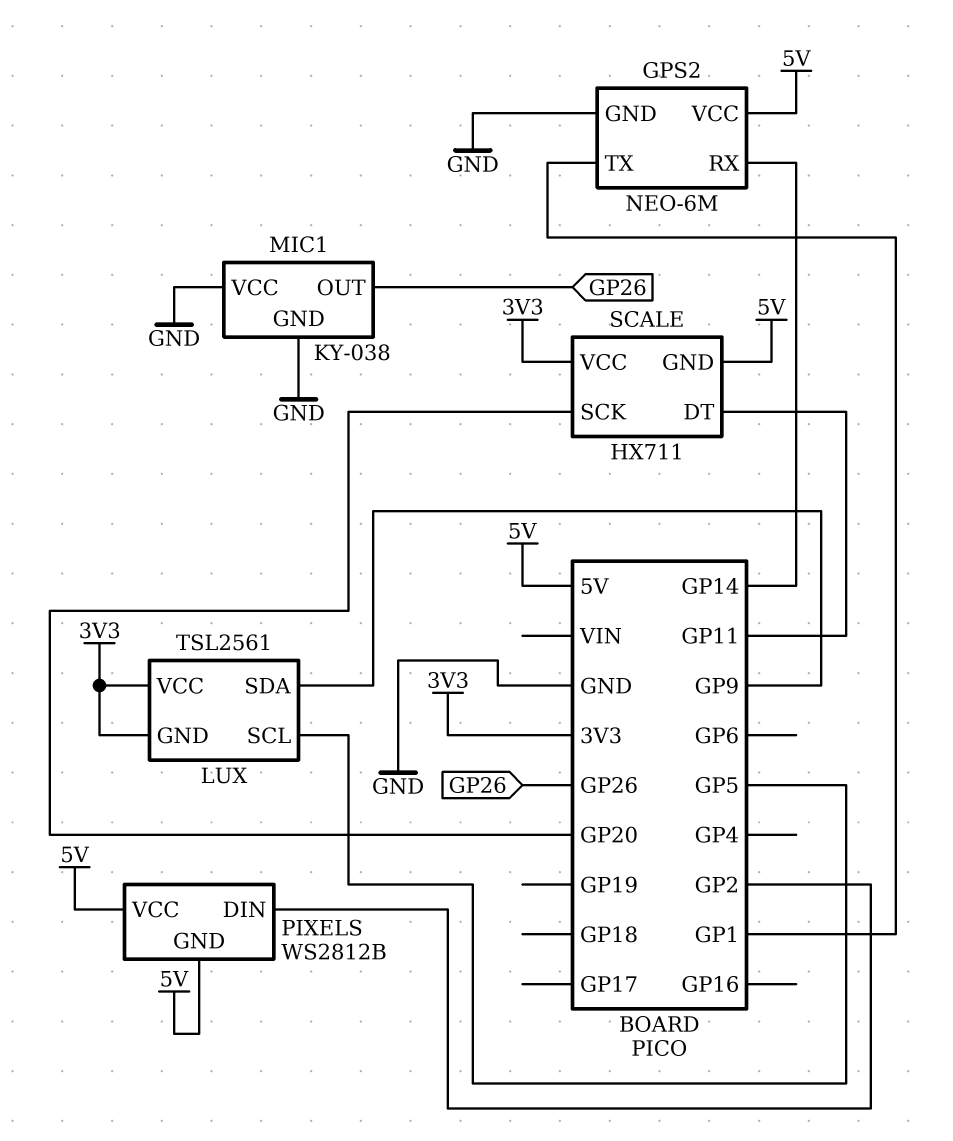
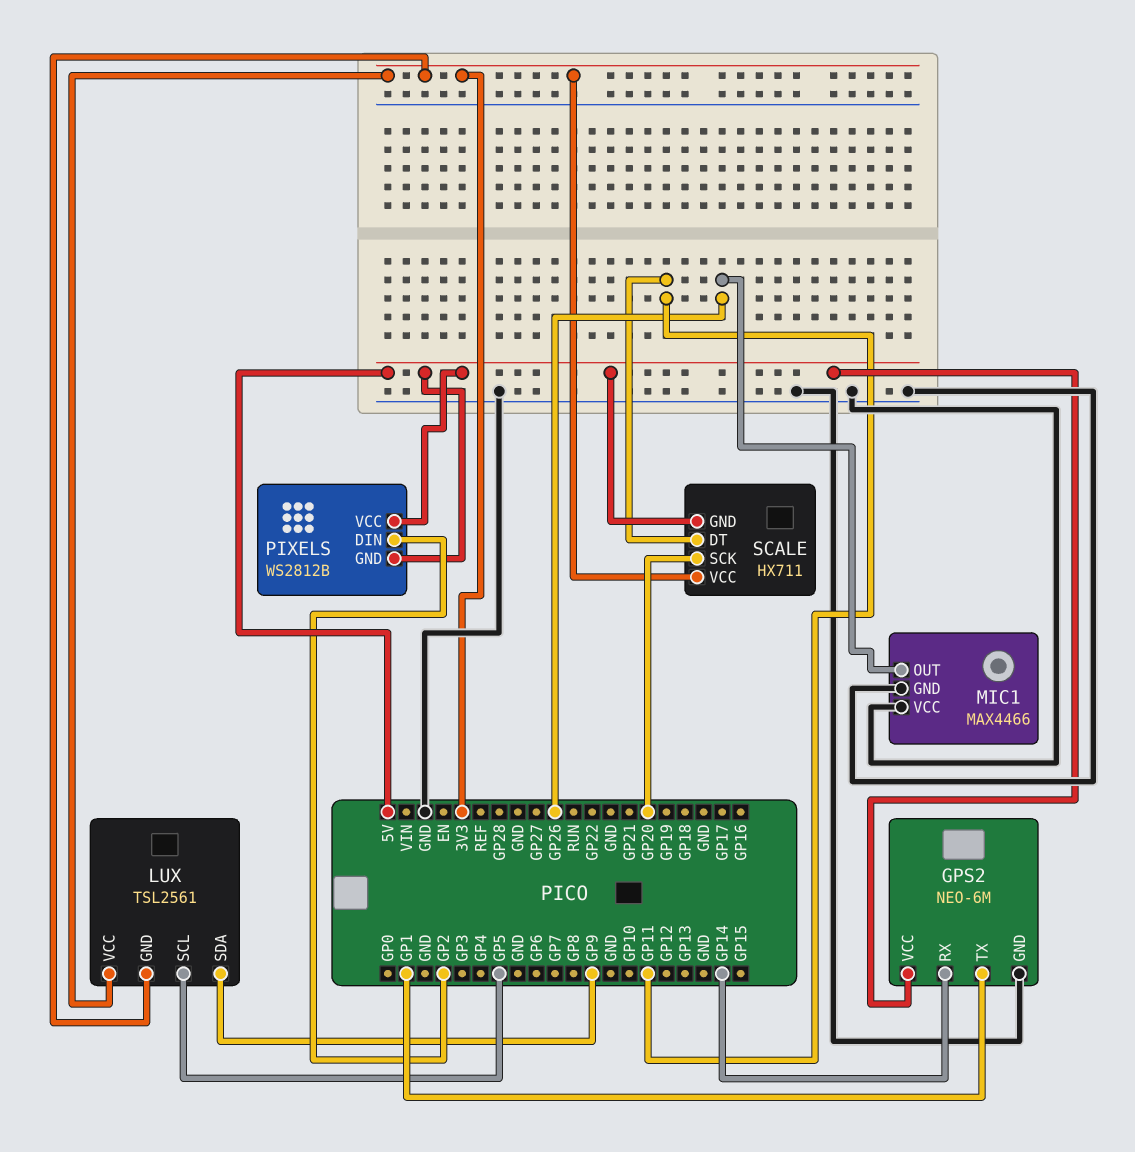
MIC1: KY-038 -> MAX4466

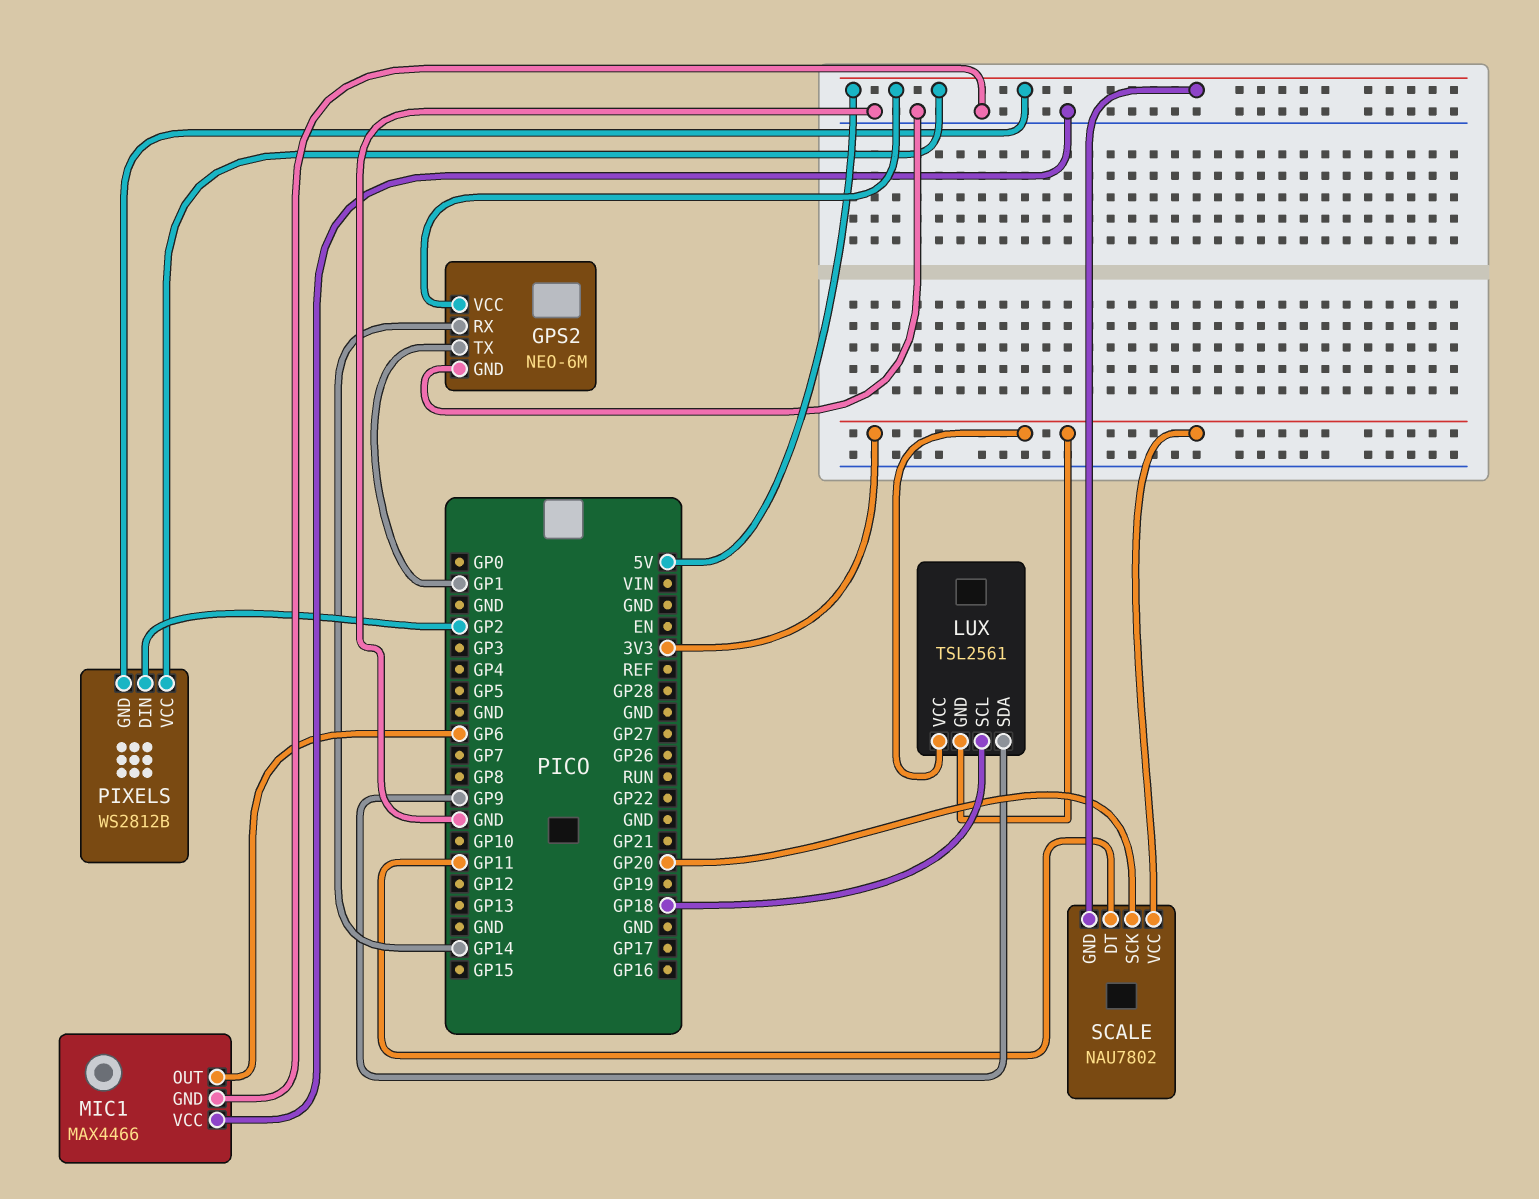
LUX pin SCL: GP5 -> GP18
MIC1 pin OUT: GP26 -> GP6
SCALE: HX711 -> NAU7802

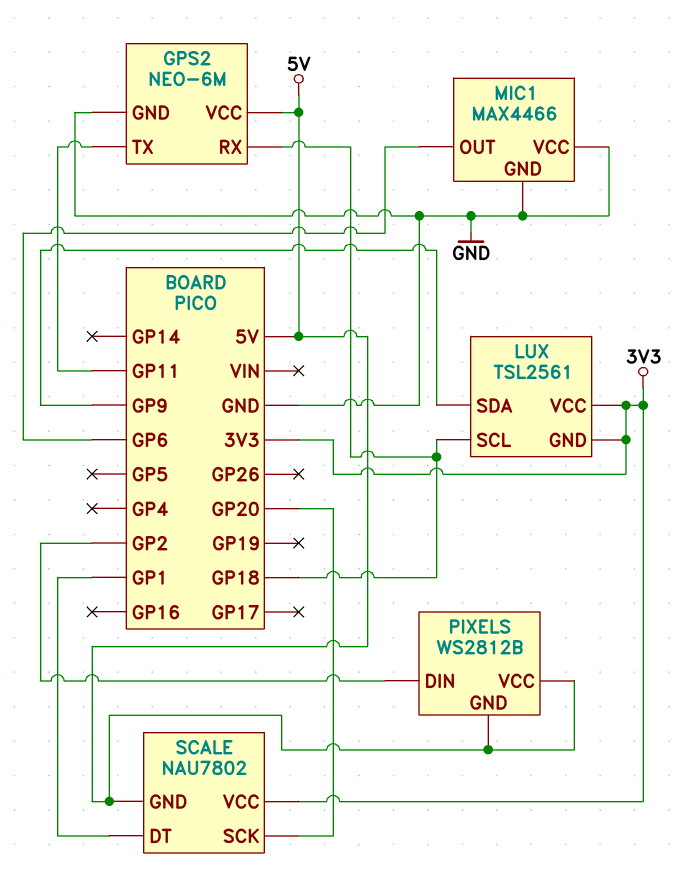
GPS2 pin RX: GP14 -> GP18
GPS2 pin TX: GP1 -> GP11
SCALE pin DT: GP11 -> GP1

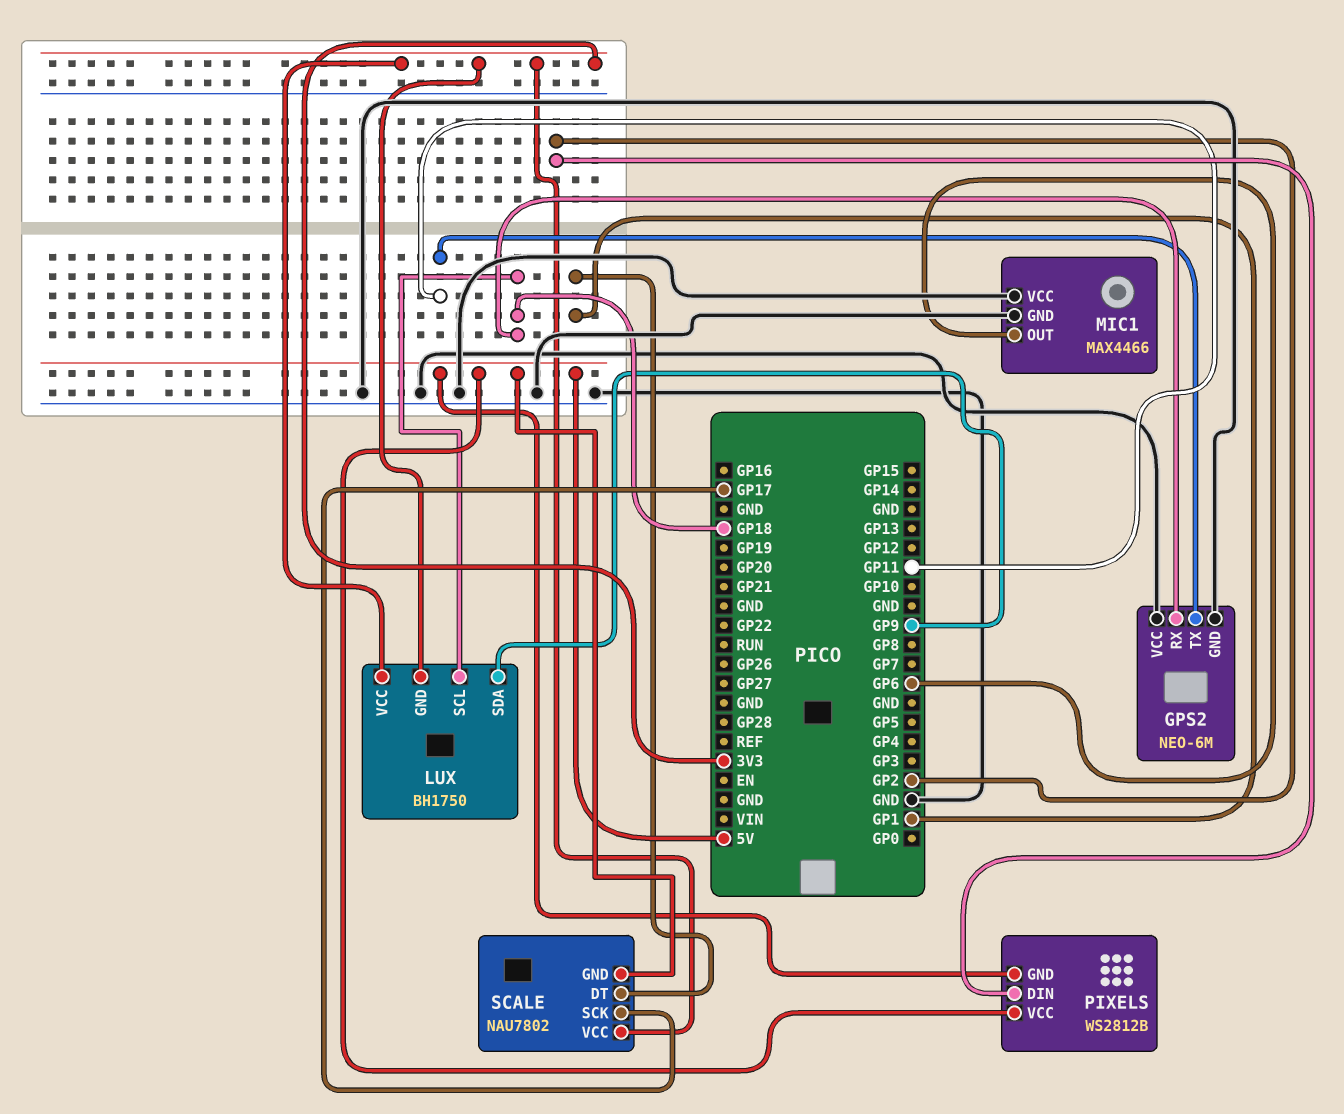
GPS2 pin VCC: 5V -> GND
LUX: TSL2561 -> BH1750
SCALE pin SCK: GP20 -> GP17

